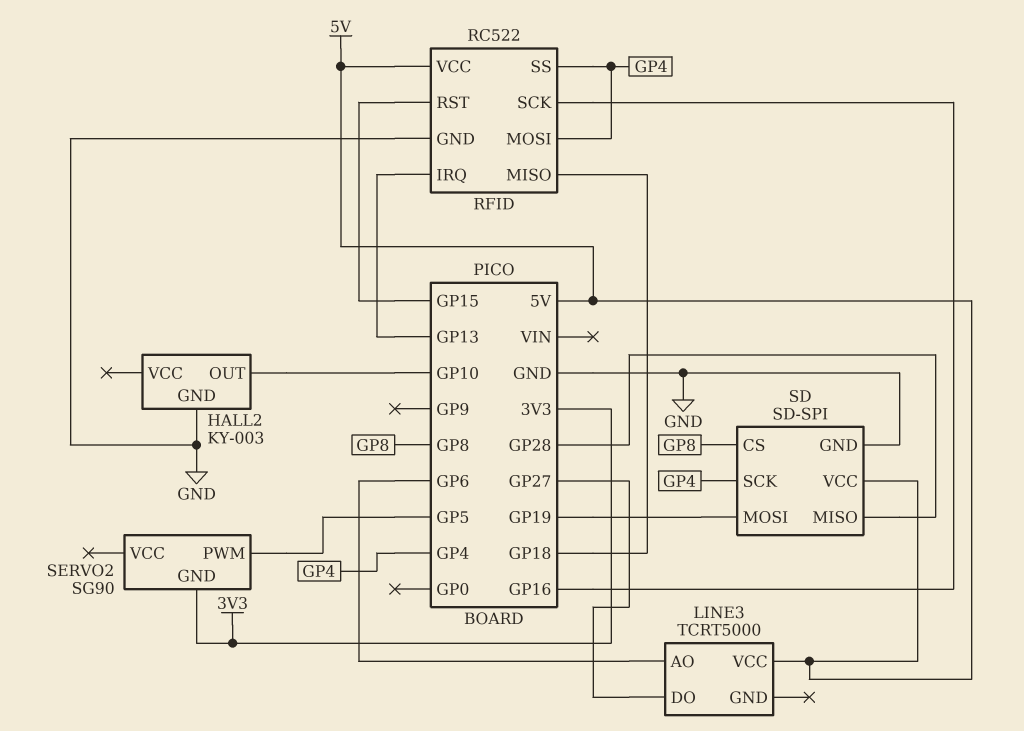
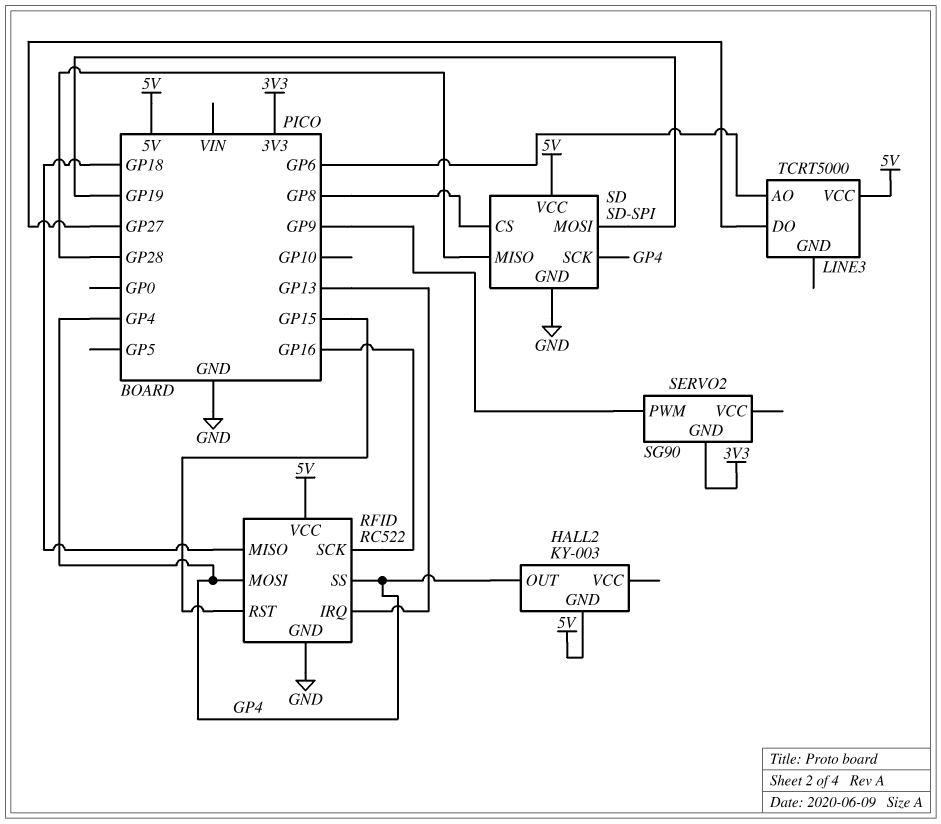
HALL2 pin GND: GND -> 5V
HALL2 pin OUT: GP10 -> GP4
SERVO2 pin PWM: GP5 -> GP9

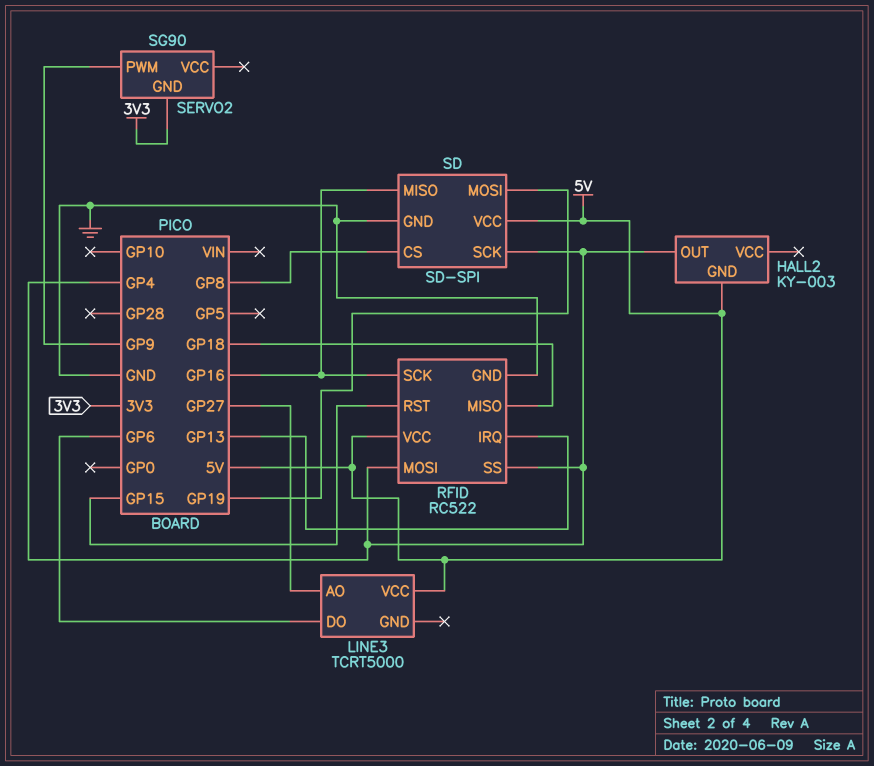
LINE3 pin AO: GP6 -> GP27
LINE3 pin DO: GP27 -> GP6
SD pin MISO: GP28 -> GP16

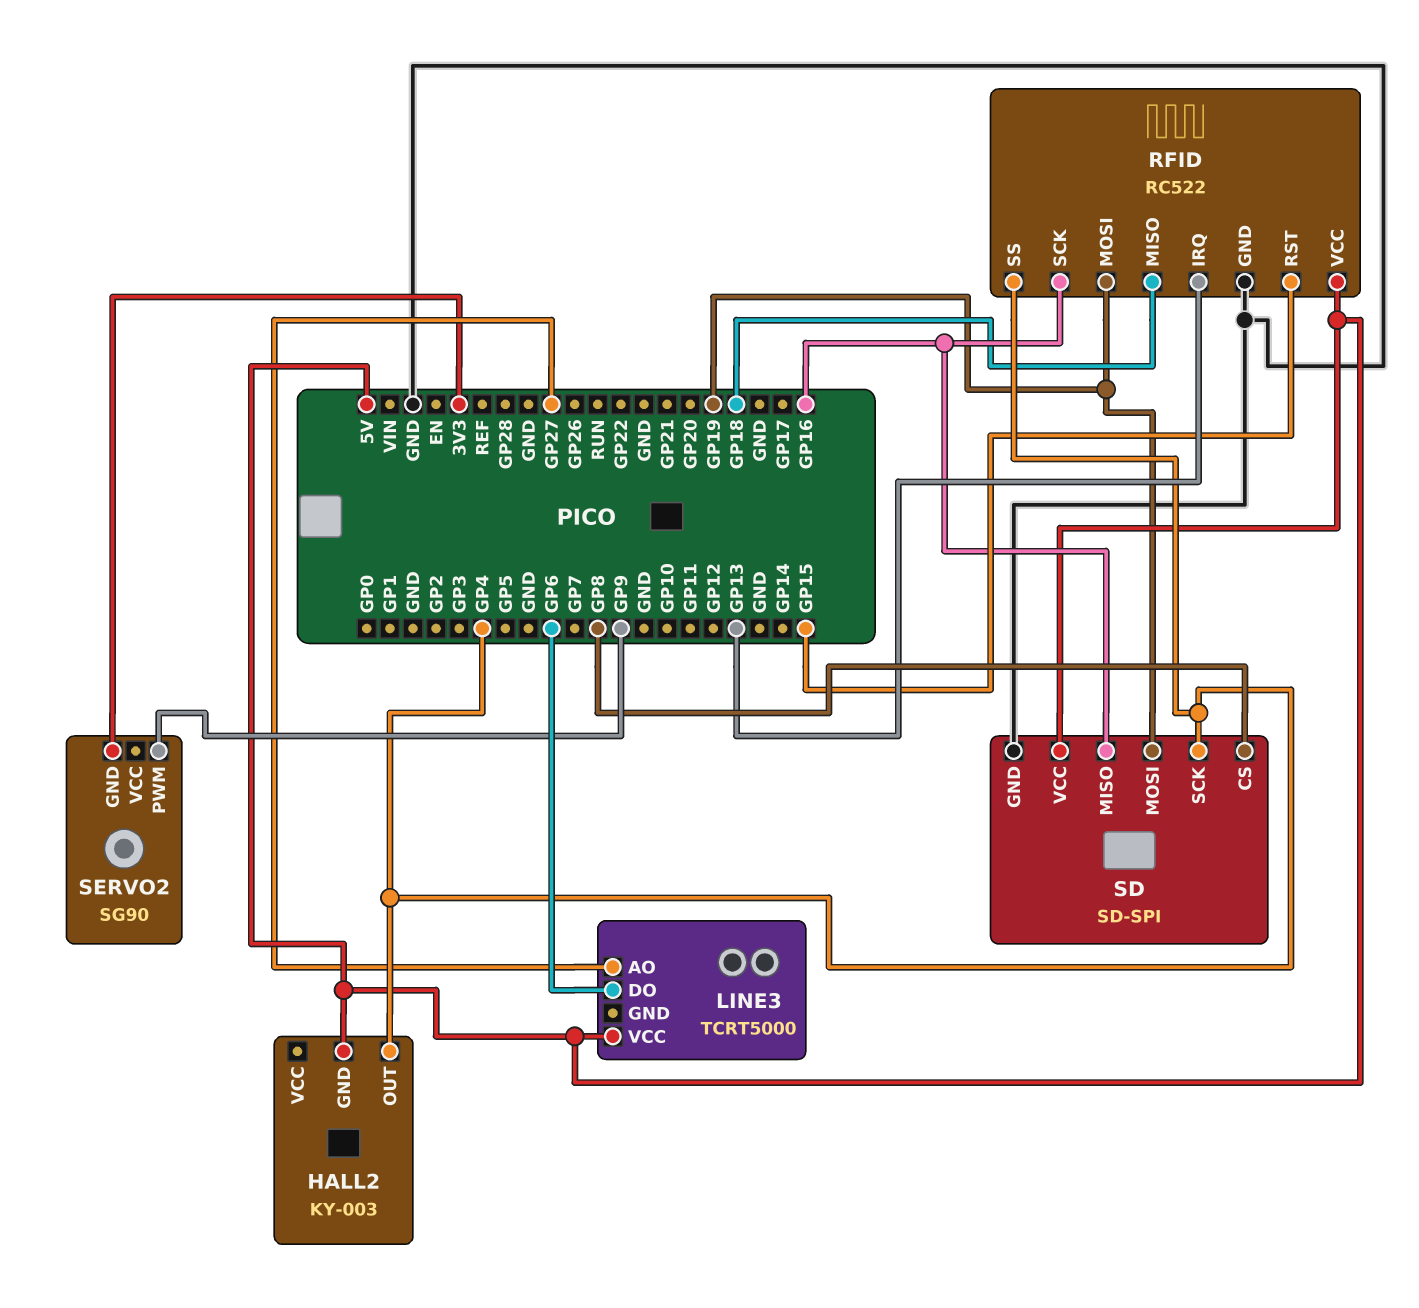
RFID pin MOSI: GP4 -> GP19

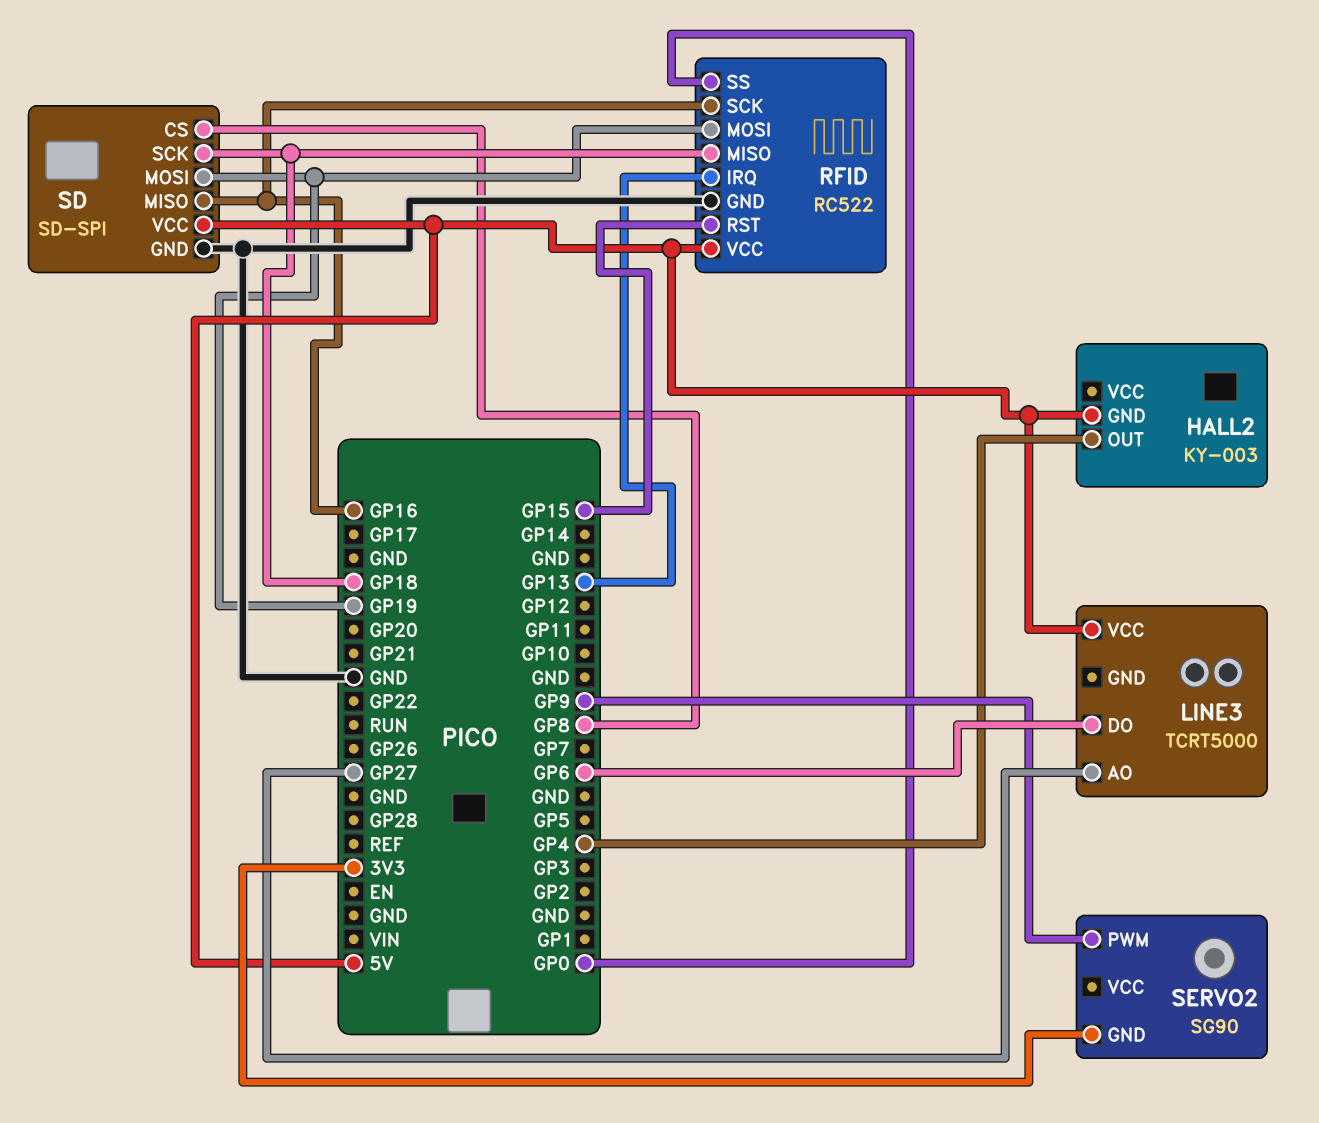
RFID pin SS: GP4 -> GP0
SD pin SCK: GP4 -> GP18

